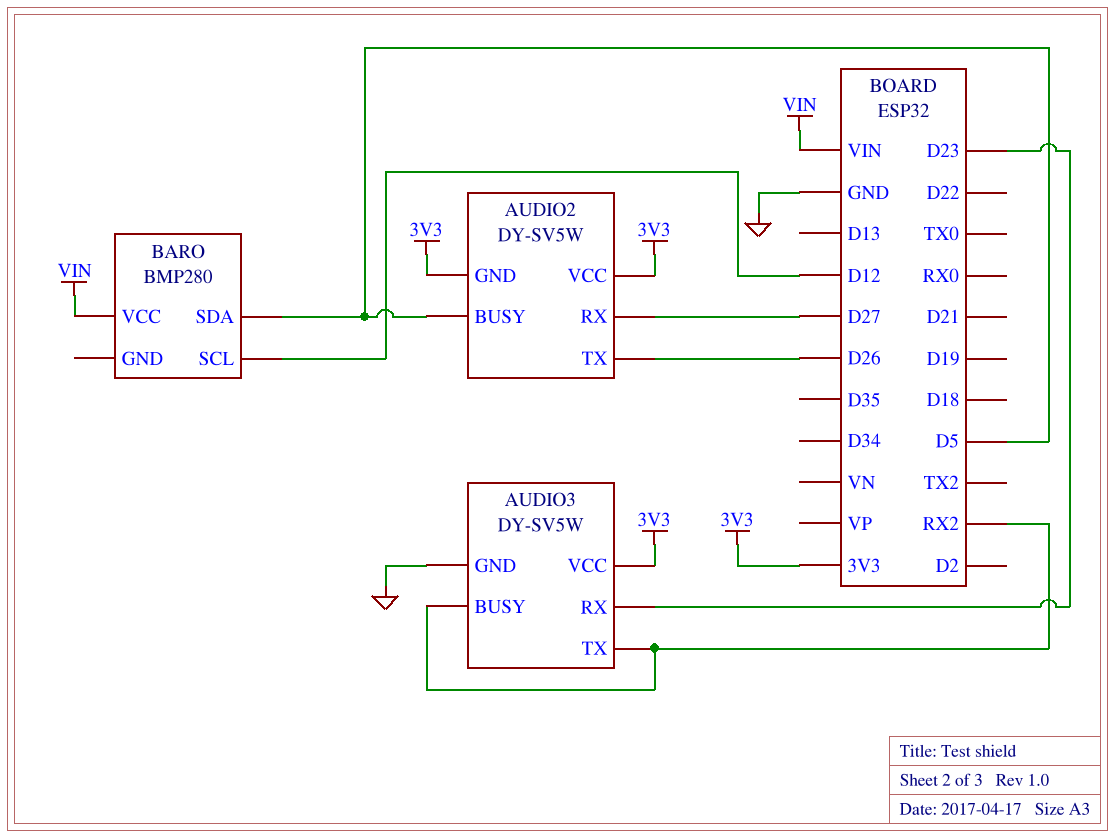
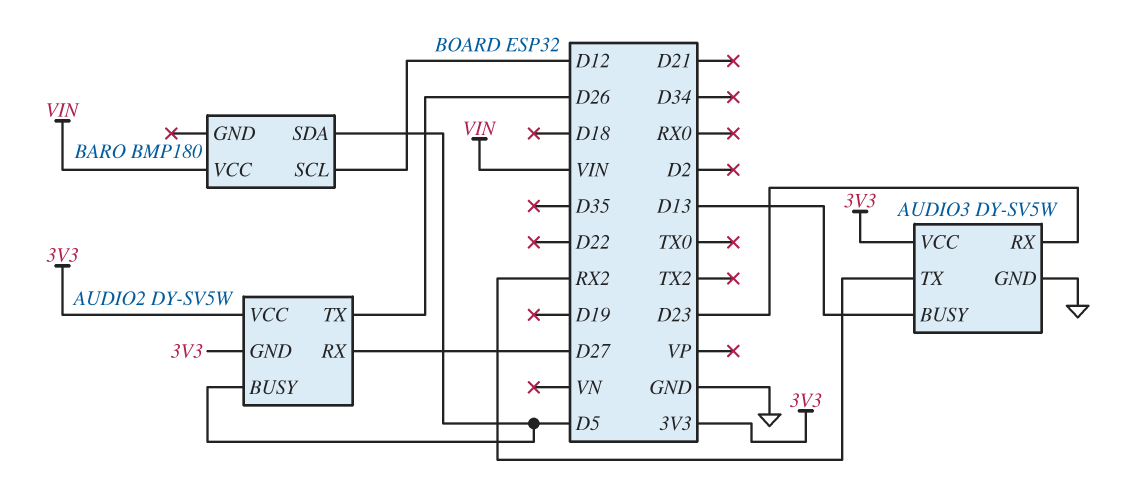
AUDIO3 pin BUSY: RX2 -> D13
BARO: BMP280 -> BMP180

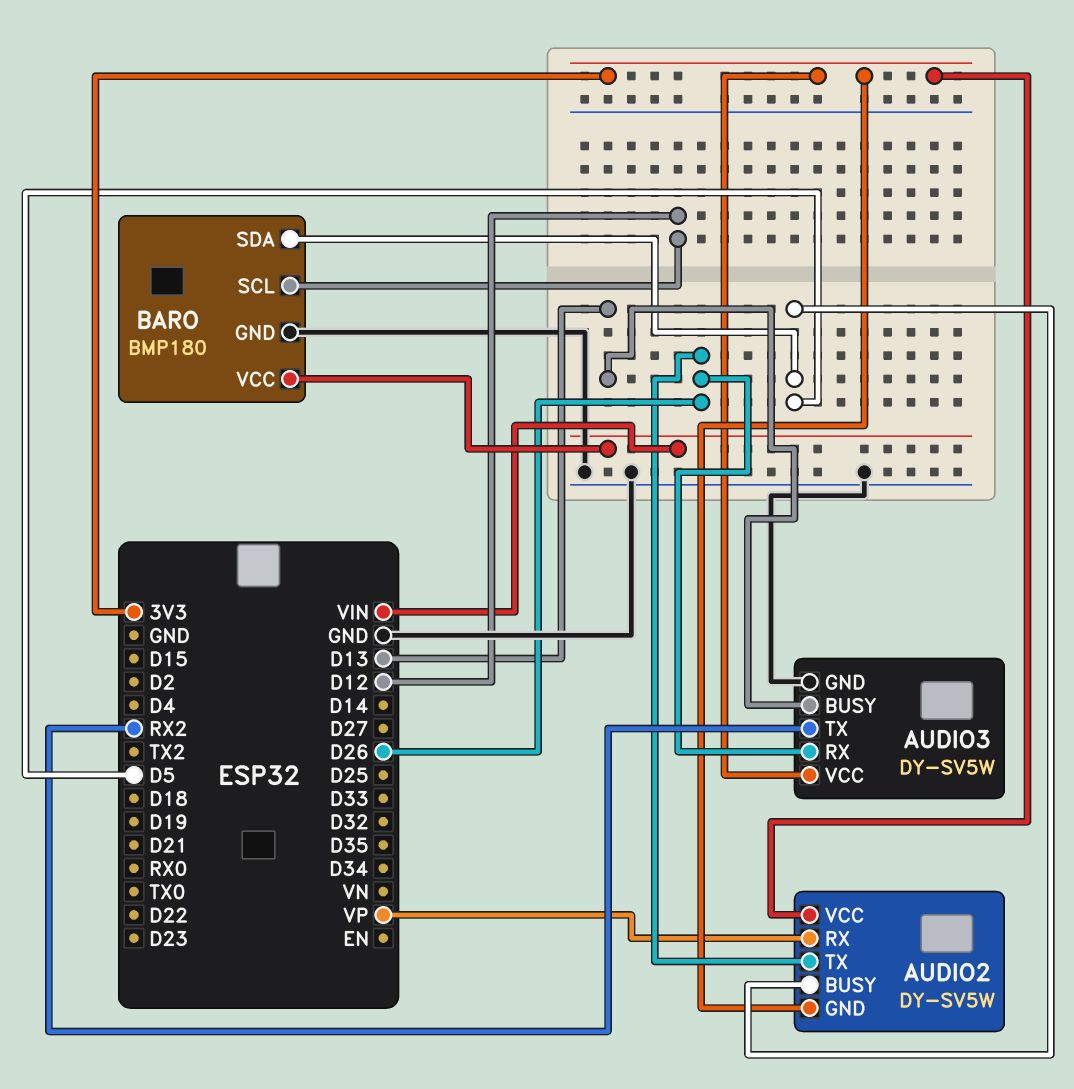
AUDIO2 pin RX: D27 -> VP
AUDIO3 pin RX: D23 -> D26
BARO pin GND: none -> GND

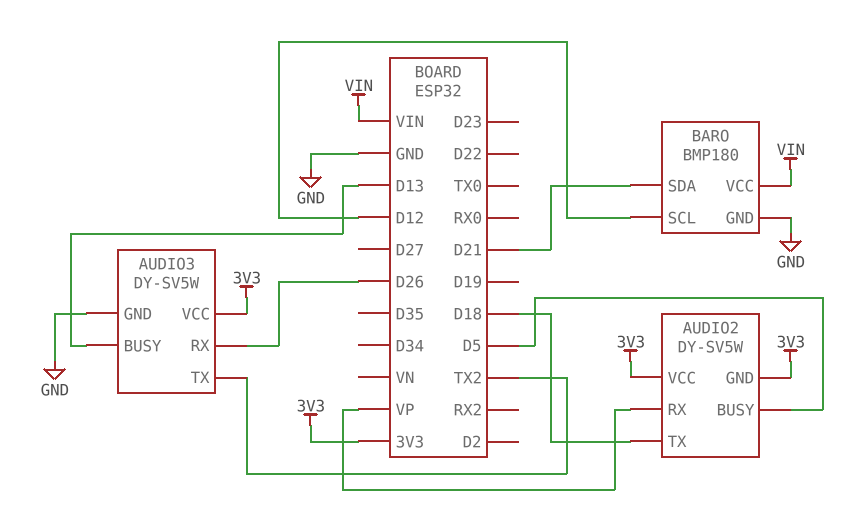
AUDIO2 pin TX: D26 -> D18
AUDIO3 pin TX: RX2 -> TX2
BARO pin SDA: D5 -> D21

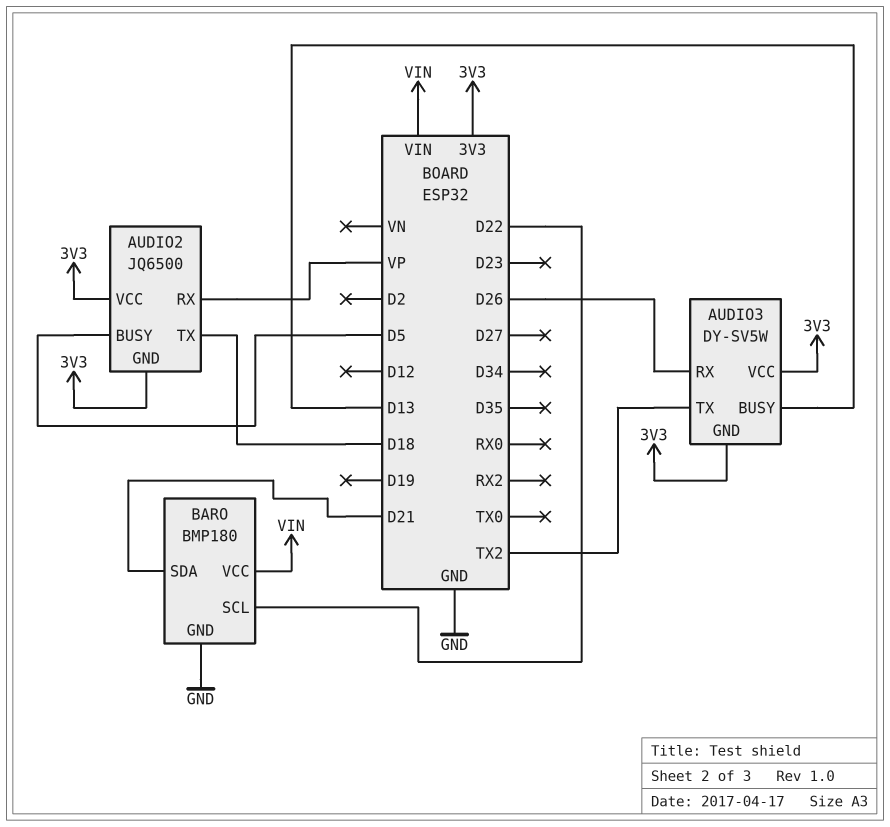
AUDIO2: DY-SV5W -> JQ6500
AUDIO3 pin GND: GND -> 3V3
BARO pin SCL: D12 -> D22

